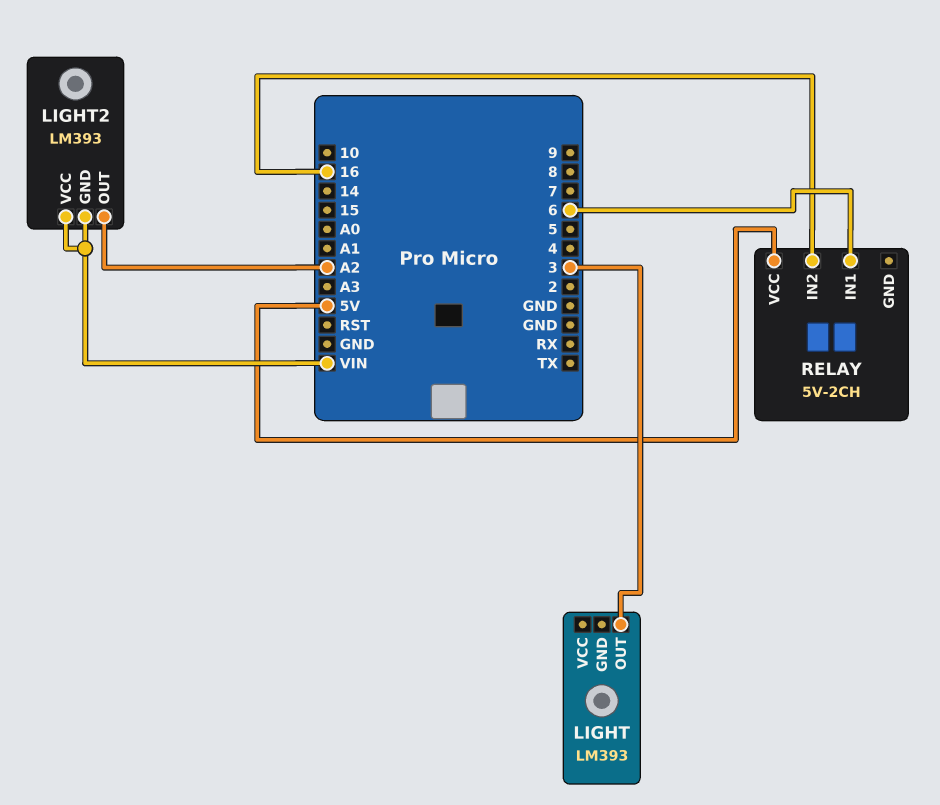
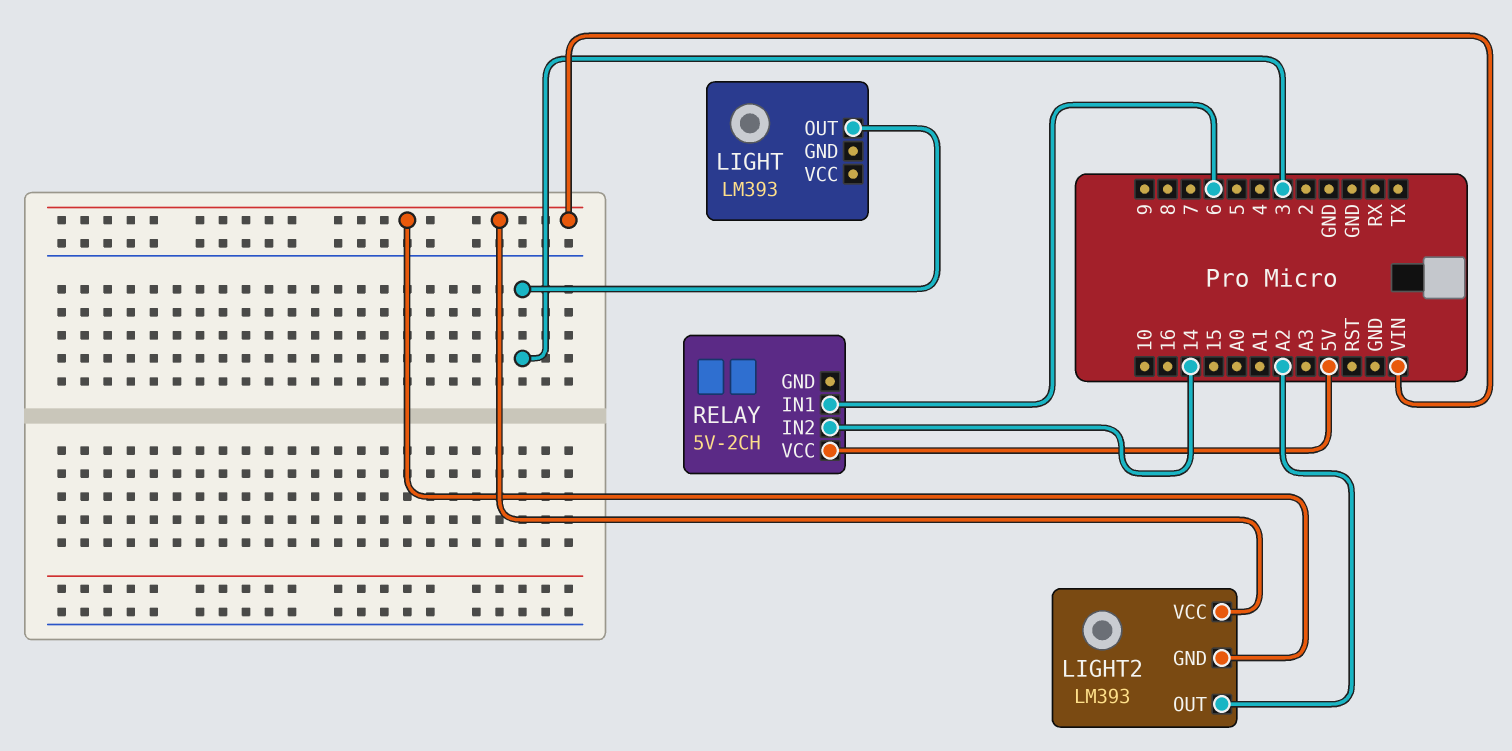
RELAY pin IN2: 16 -> 14

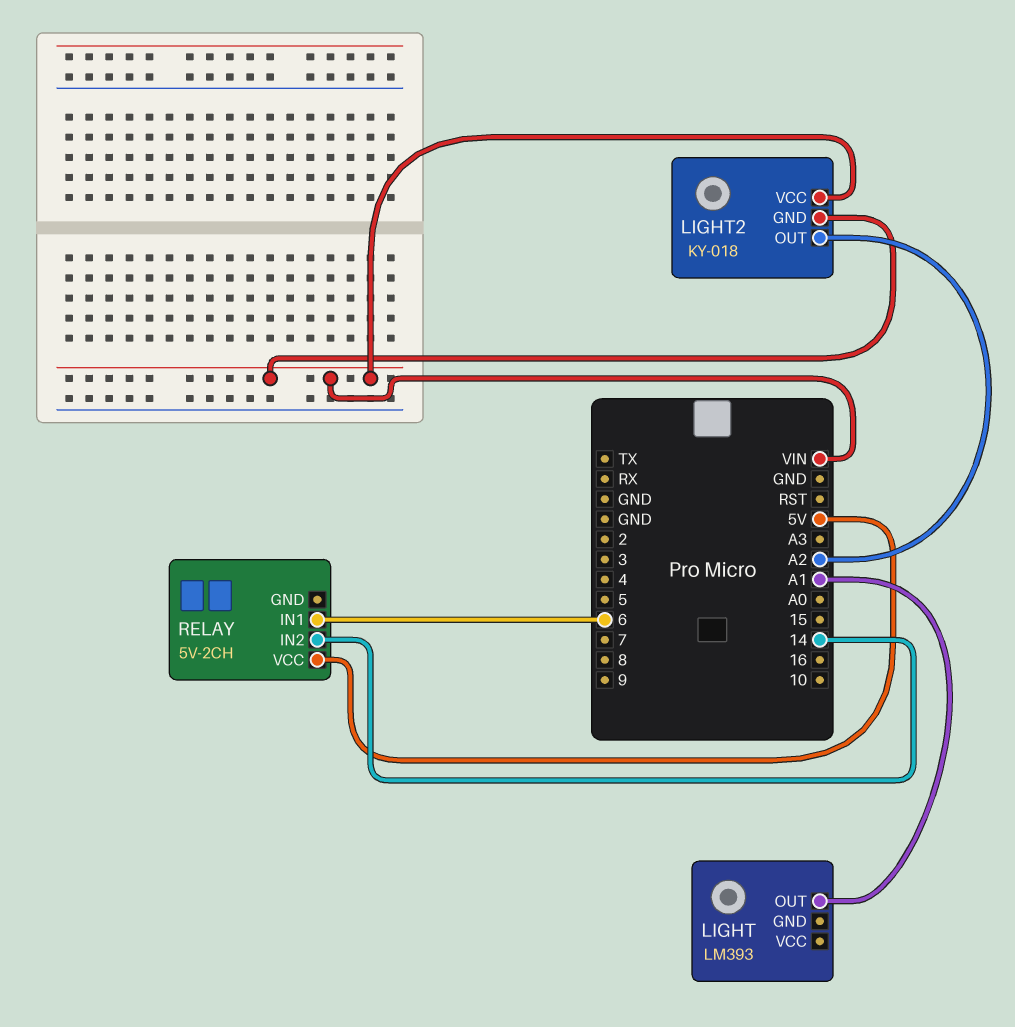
LIGHT pin OUT: 3 -> A1
LIGHT2: LM393 -> KY-018

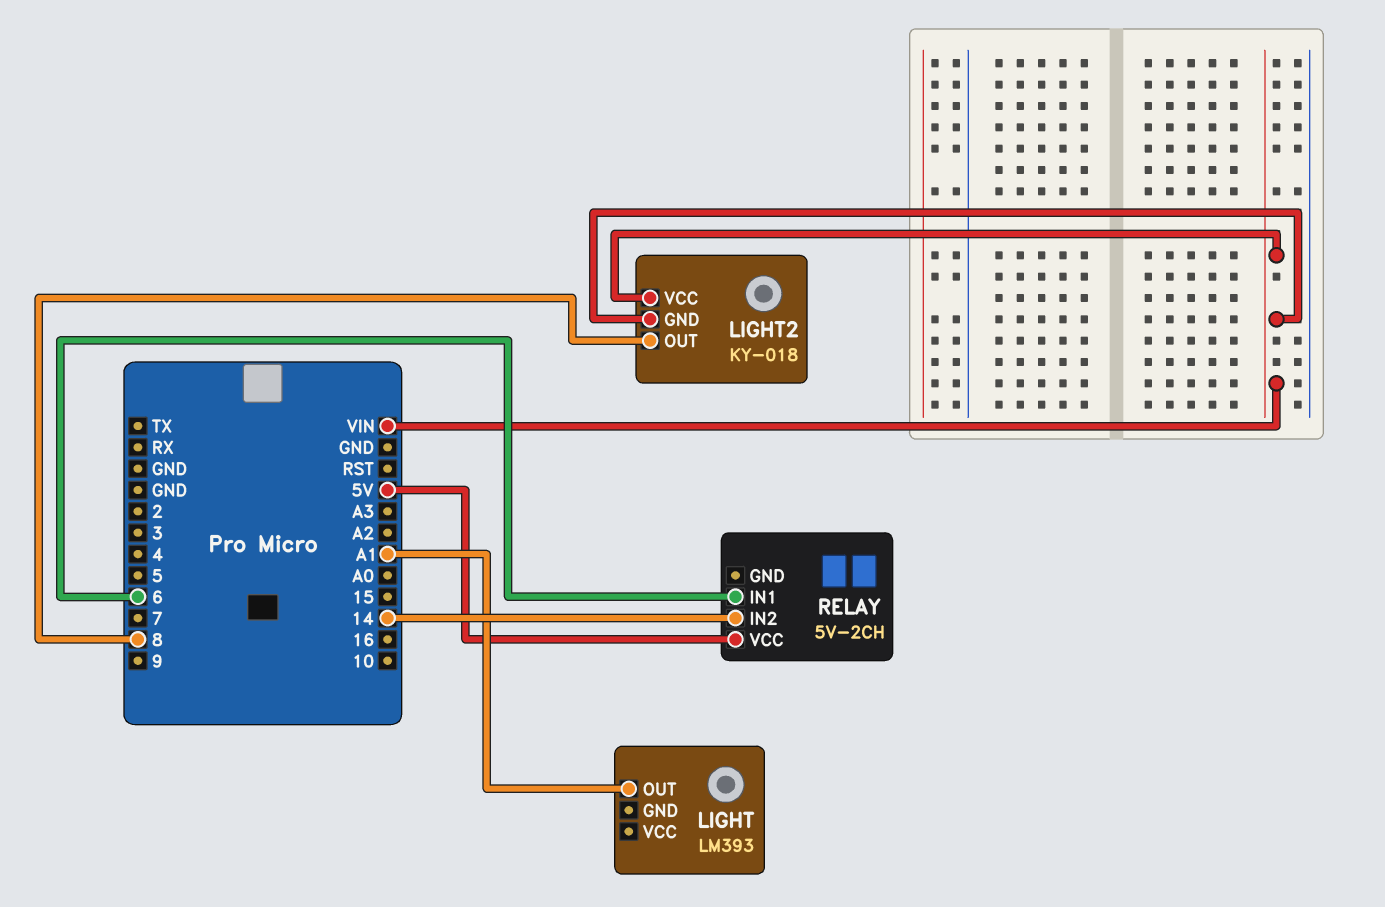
LIGHT2 pin OUT: A2 -> 8

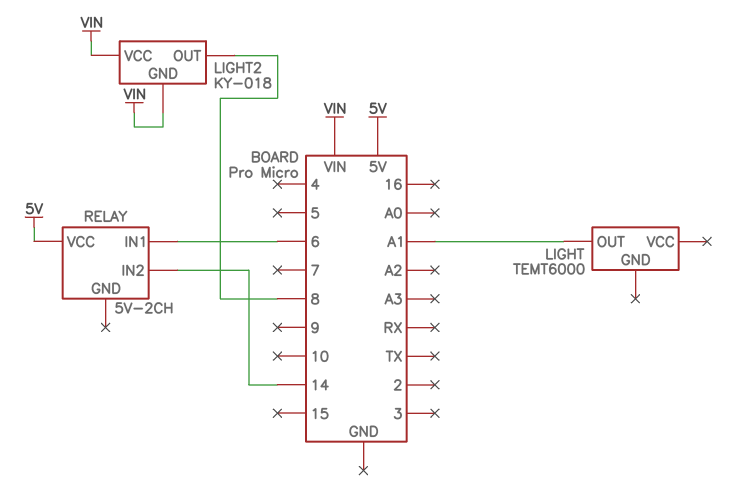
LIGHT: LM393 -> TEMT6000

